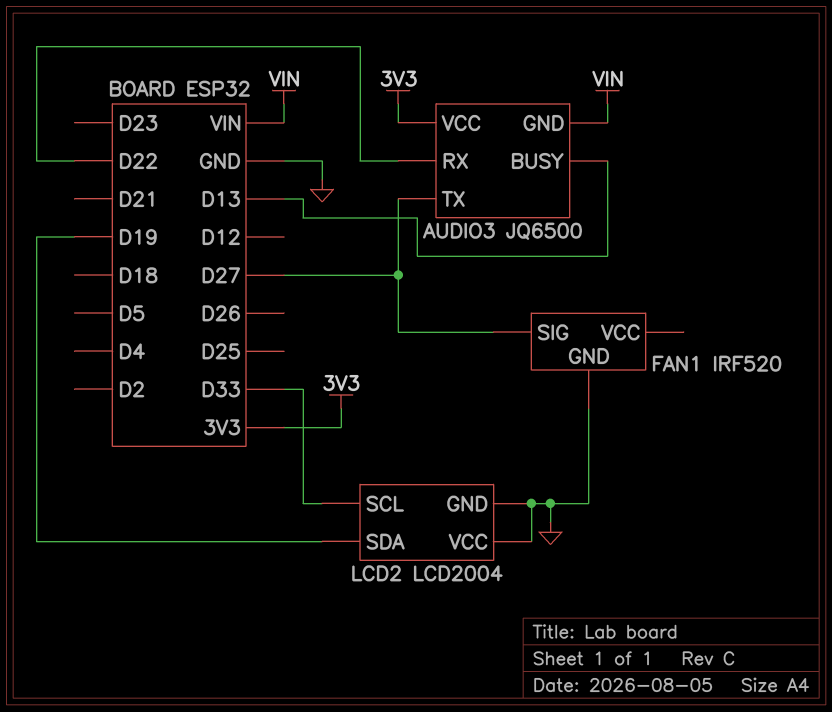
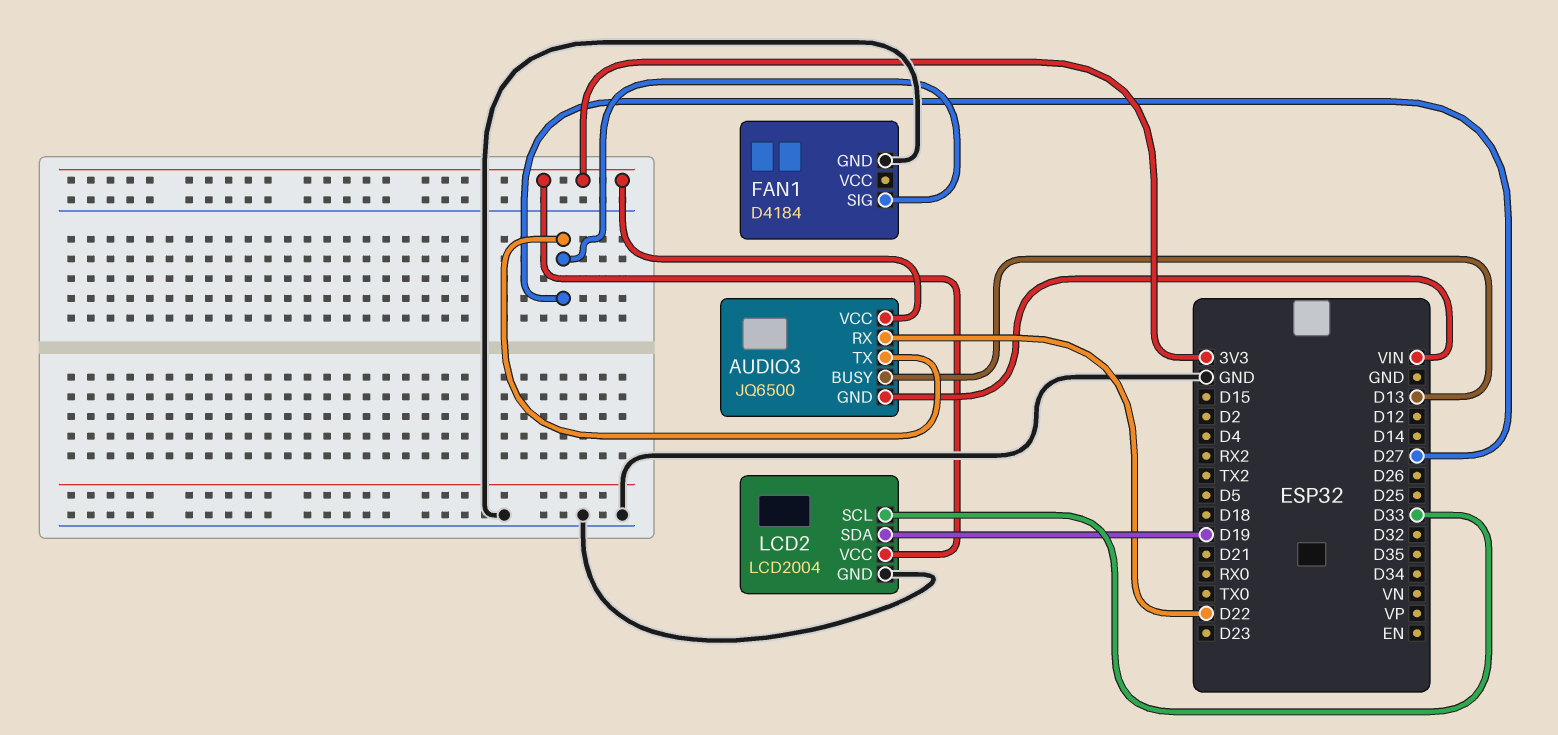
FAN1: IRF520 -> D4184
LCD2 pin VCC: GND -> 3V3

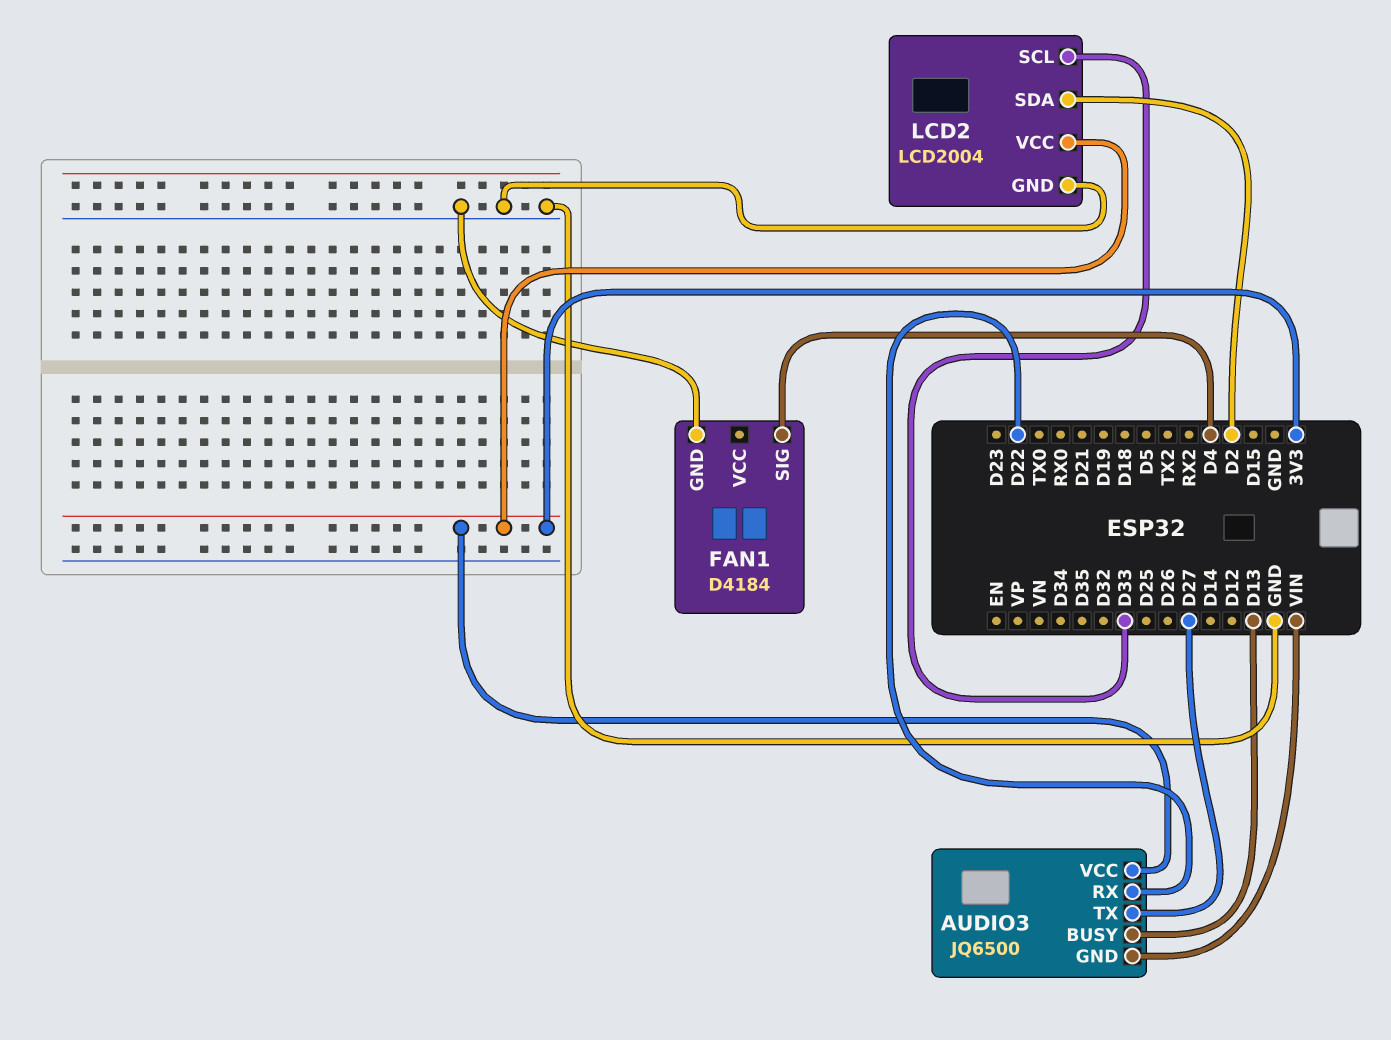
FAN1 pin SIG: D27 -> D4
LCD2 pin SDA: D19 -> D2

